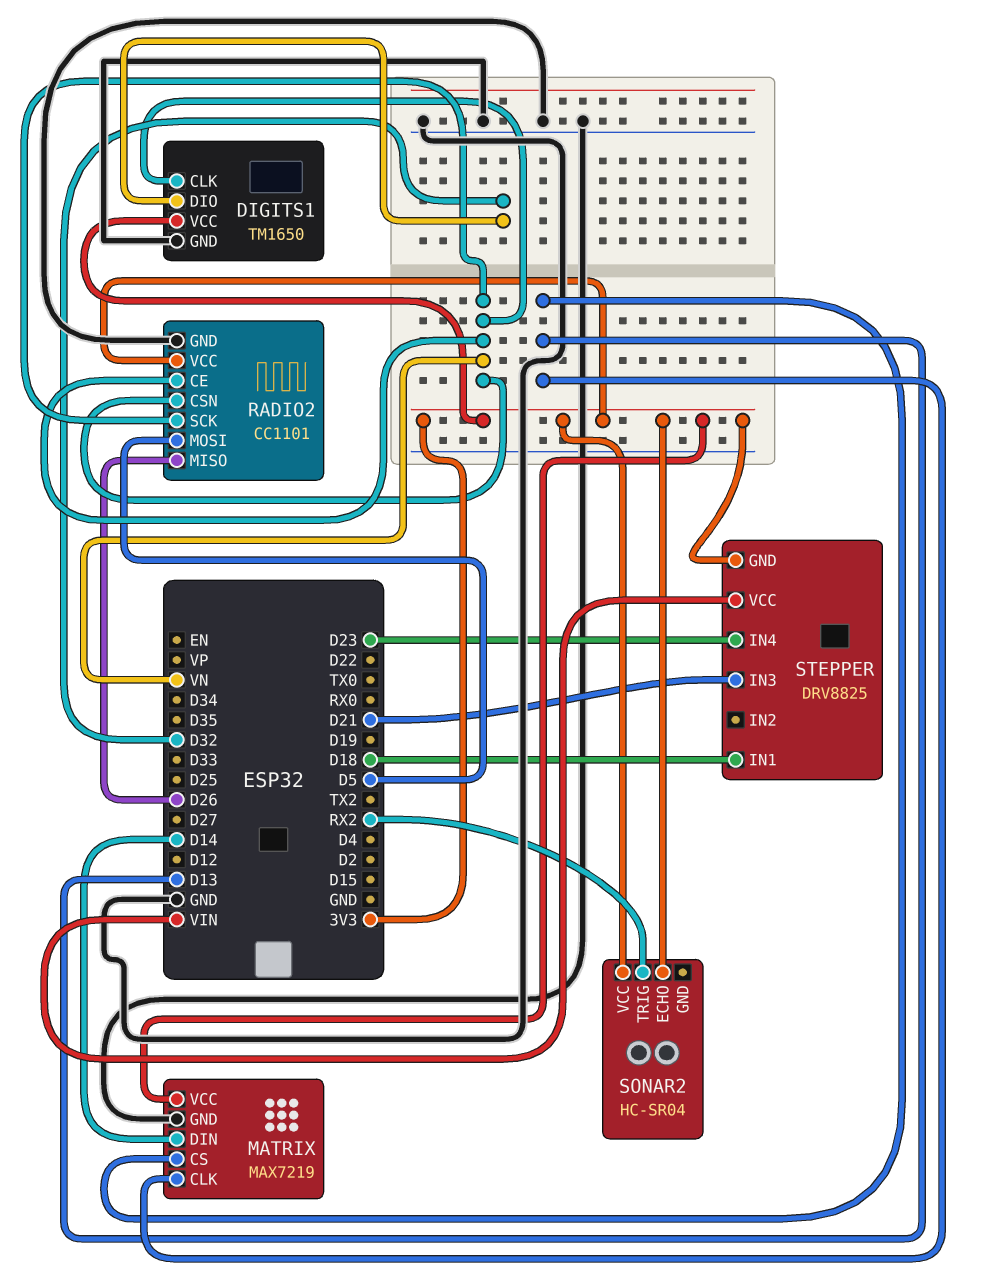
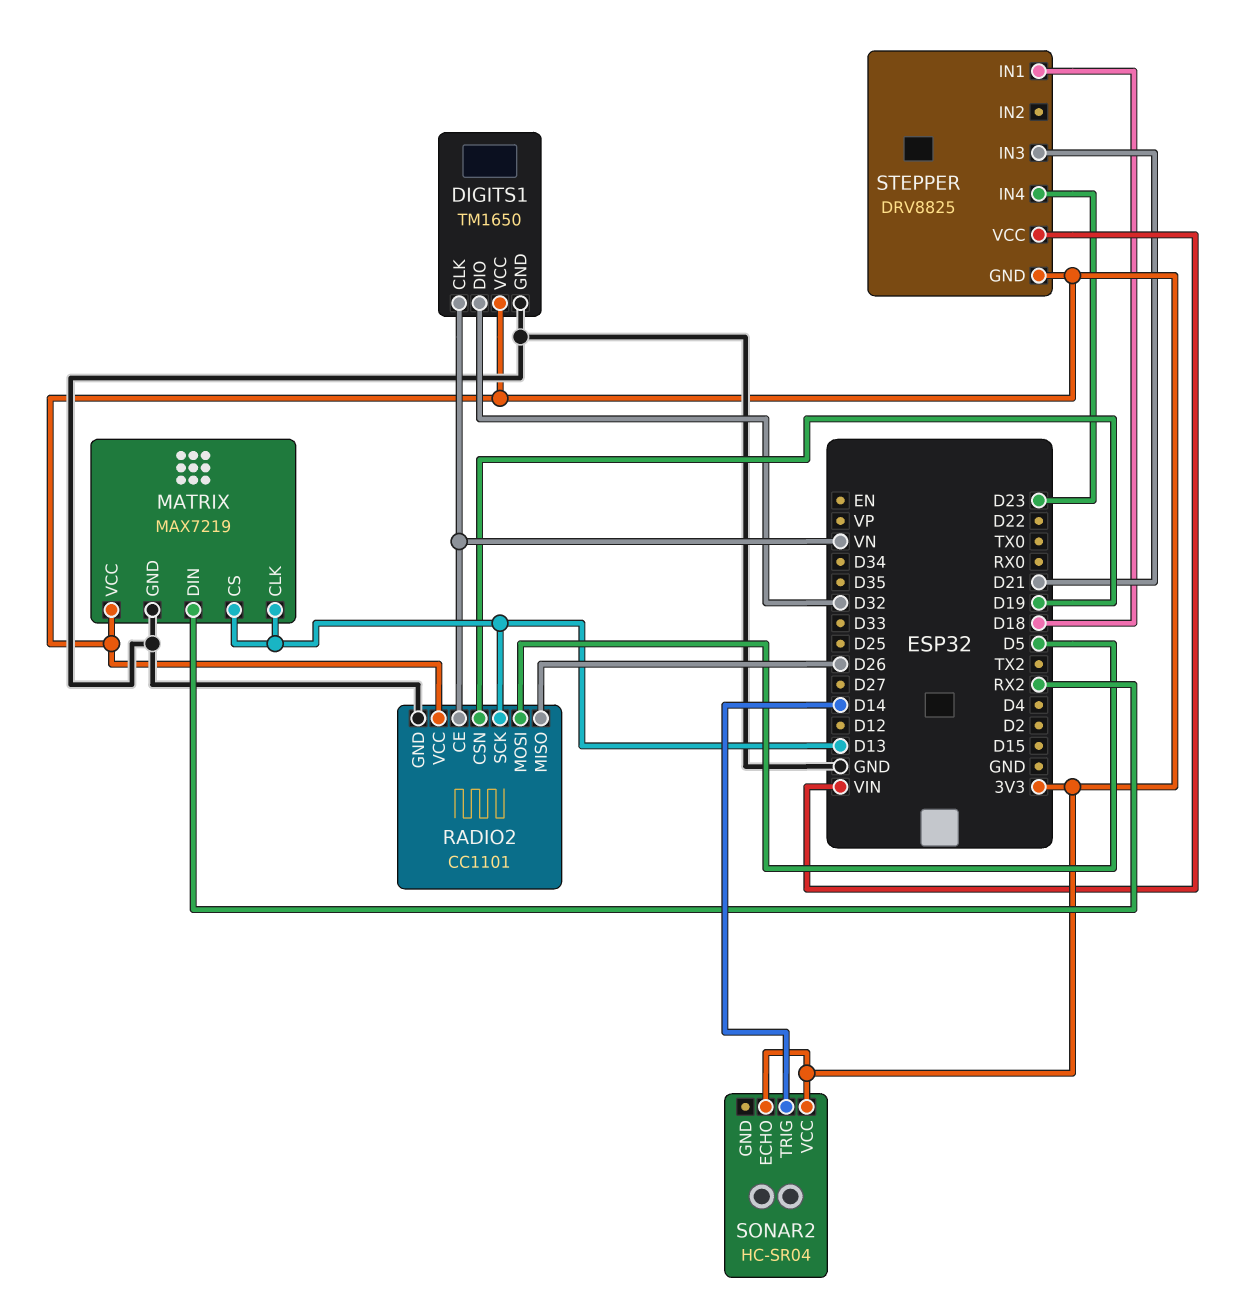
MATRIX pin DIN: D14 -> RX2
RADIO2 pin CSN: VN -> D19
RADIO2 pin SCK: VN -> D13
SONAR2 pin TRIG: RX2 -> D14

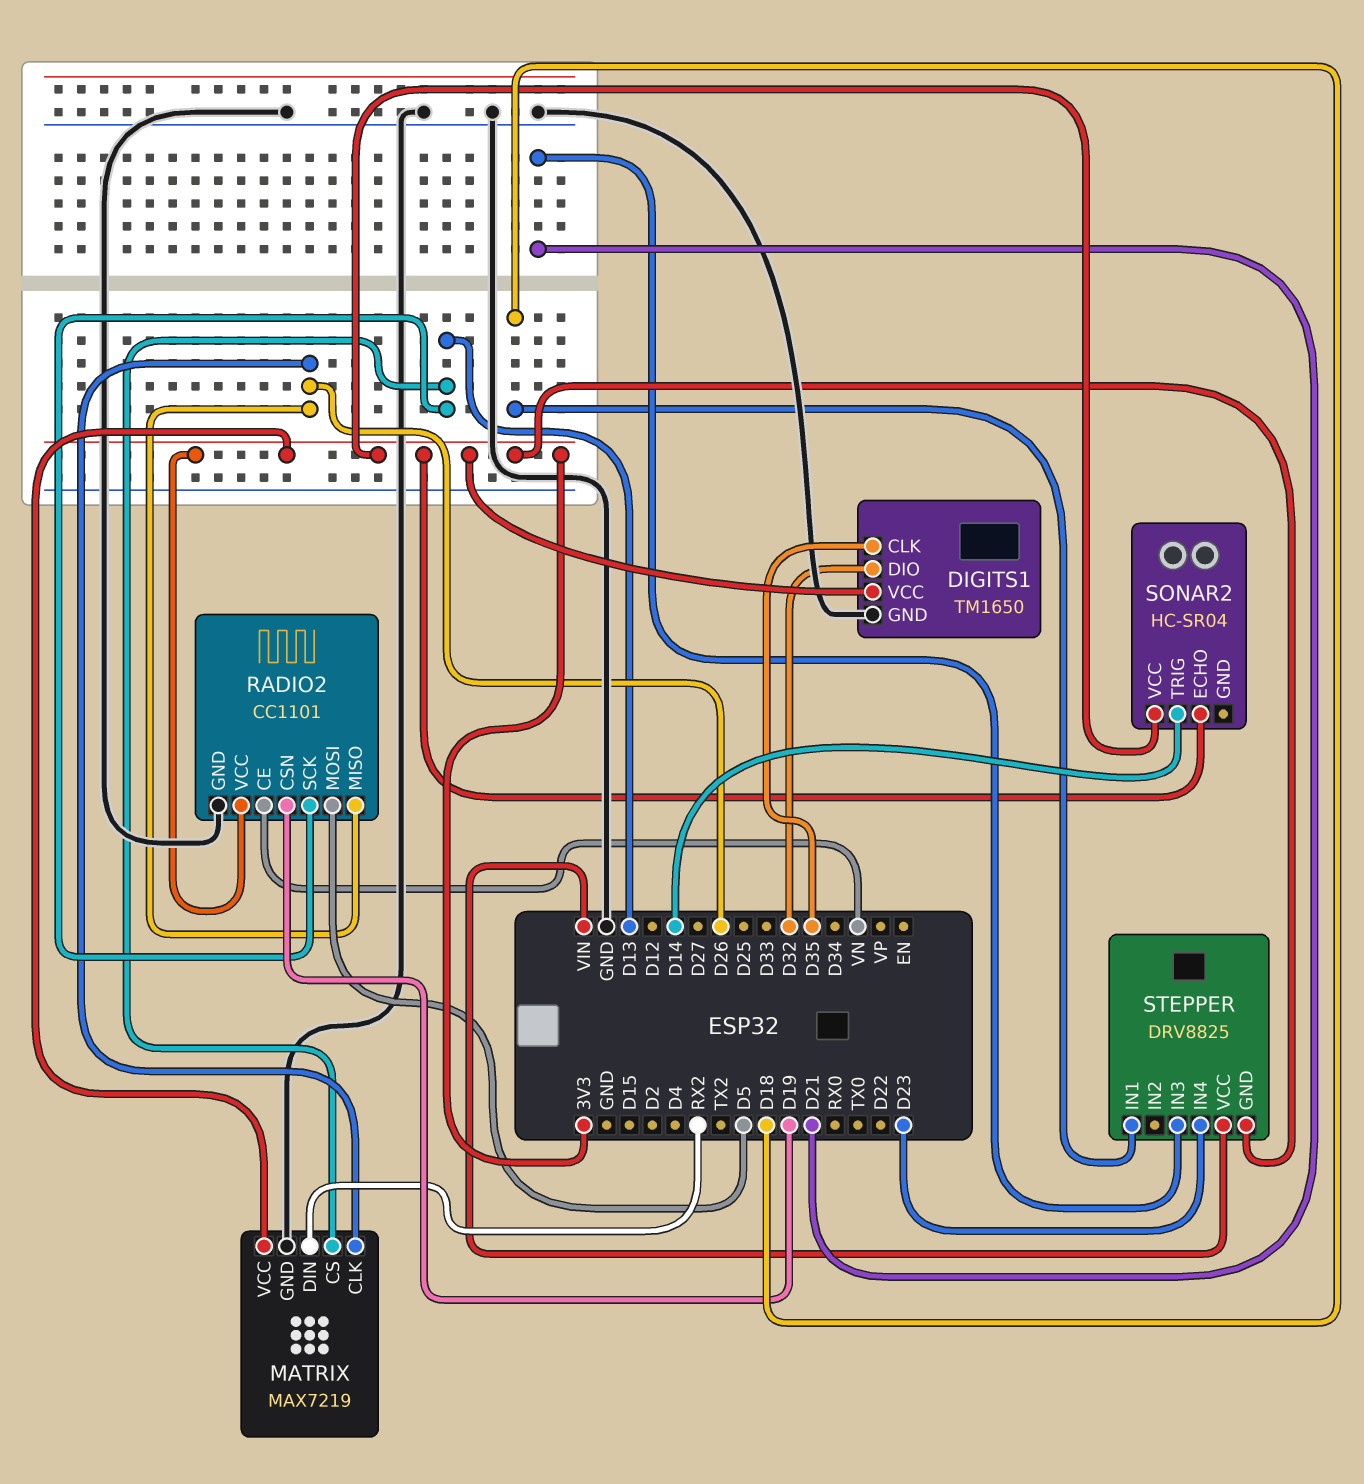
DIGITS1 pin CLK: VN -> D35
MATRIX pin CLK: D13 -> D26

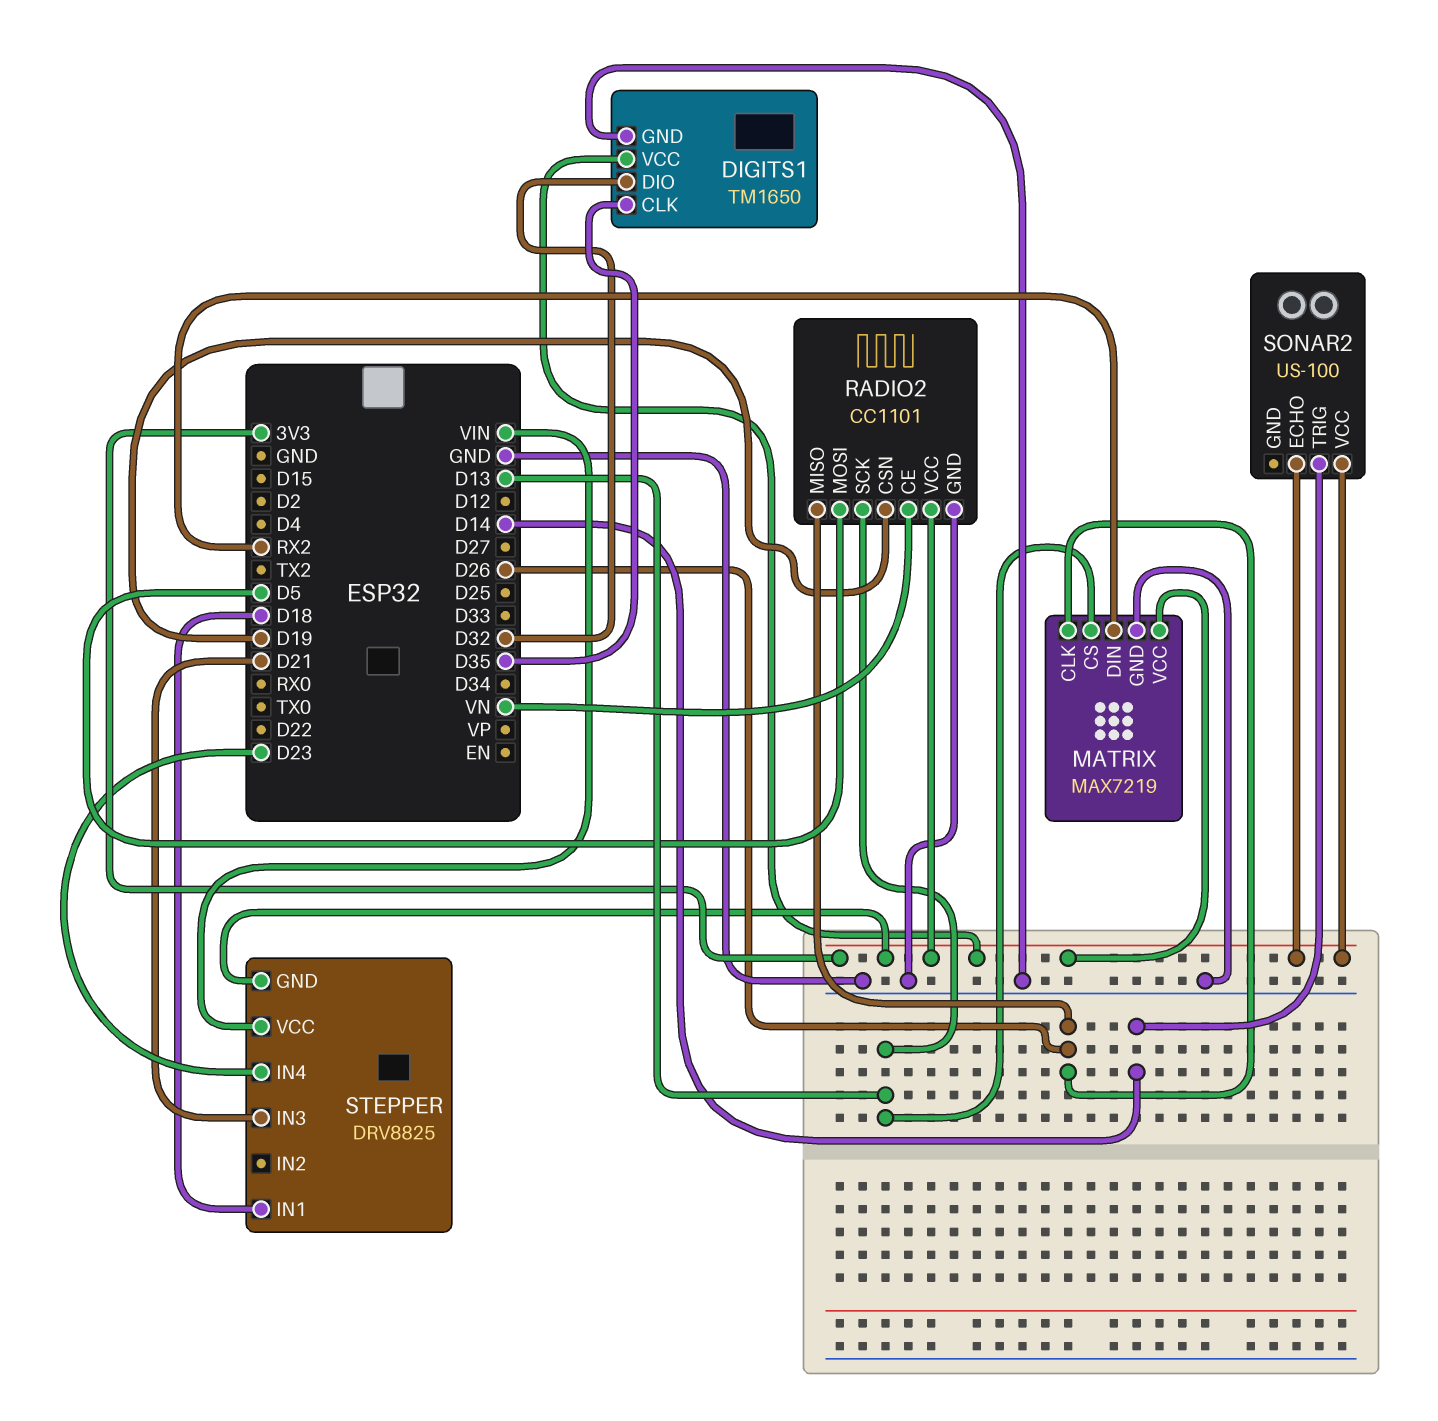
SONAR2: HC-SR04 -> US-100

